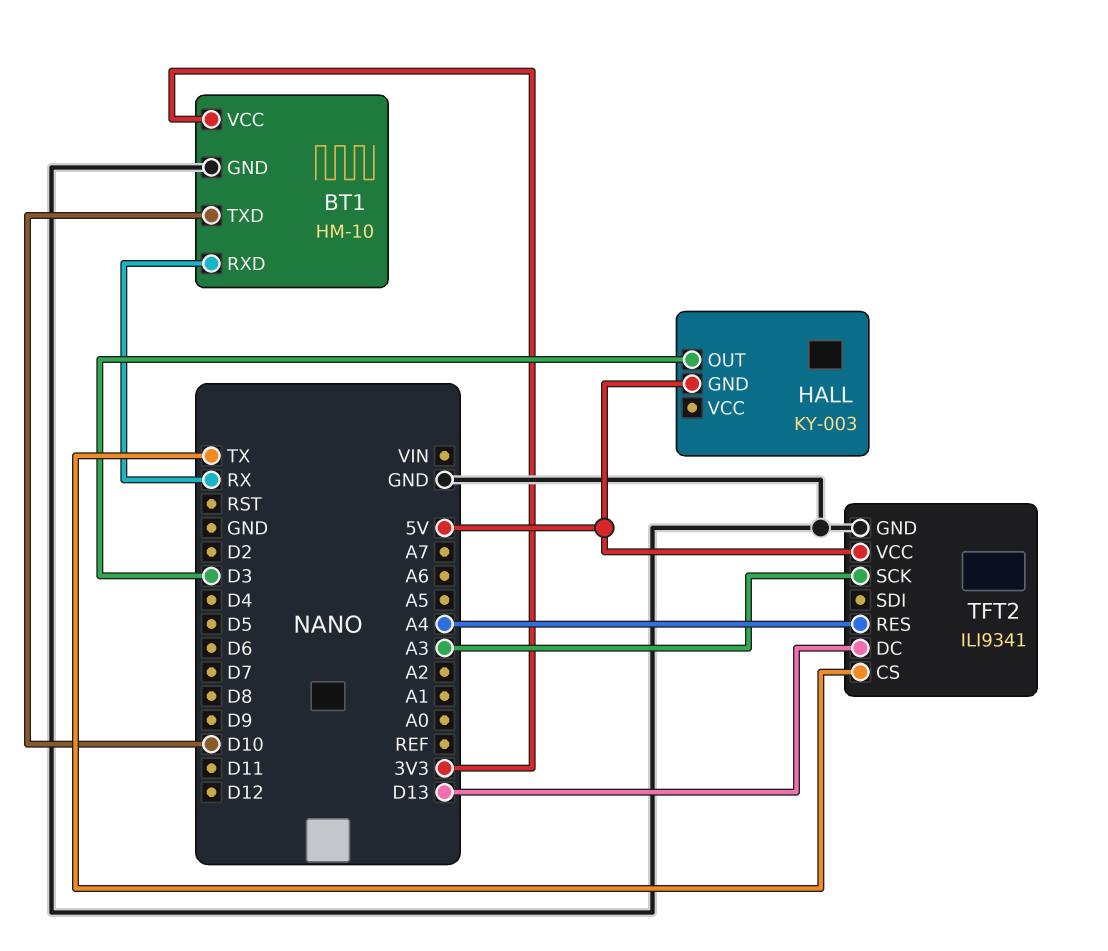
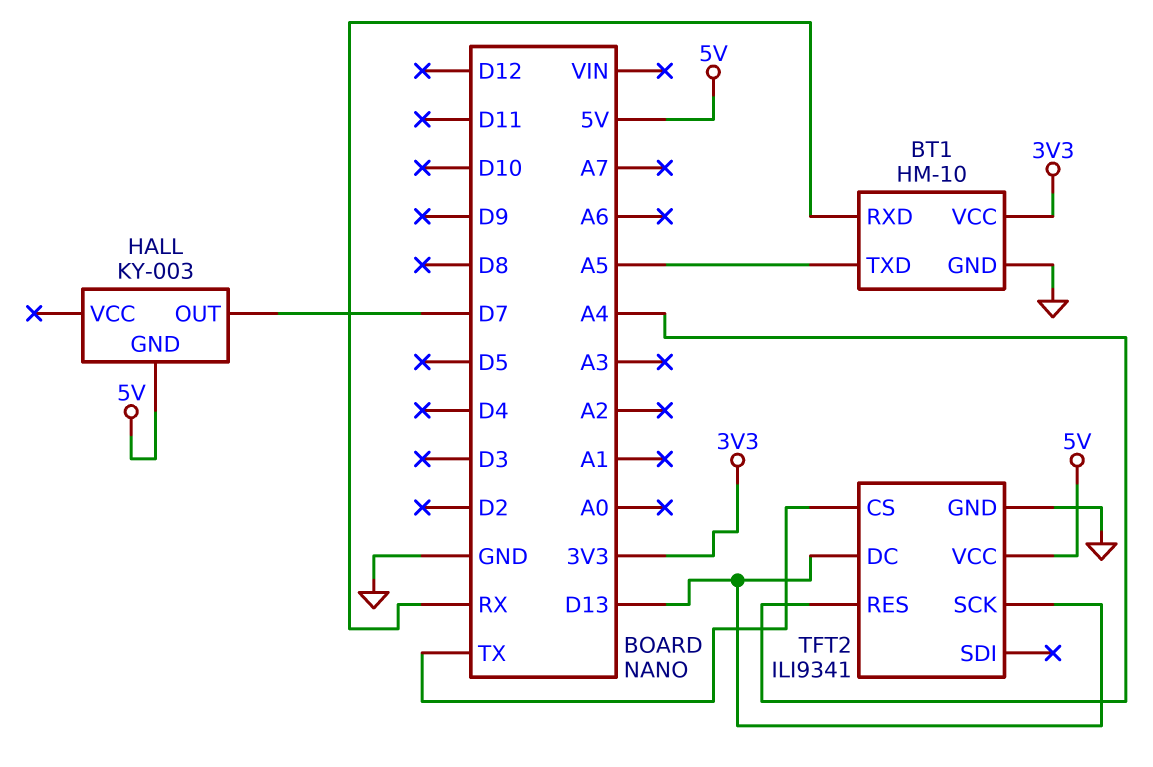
BT1 pin TXD: D10 -> A5
HALL pin OUT: D3 -> D7
TFT2 pin SCK: A3 -> D13

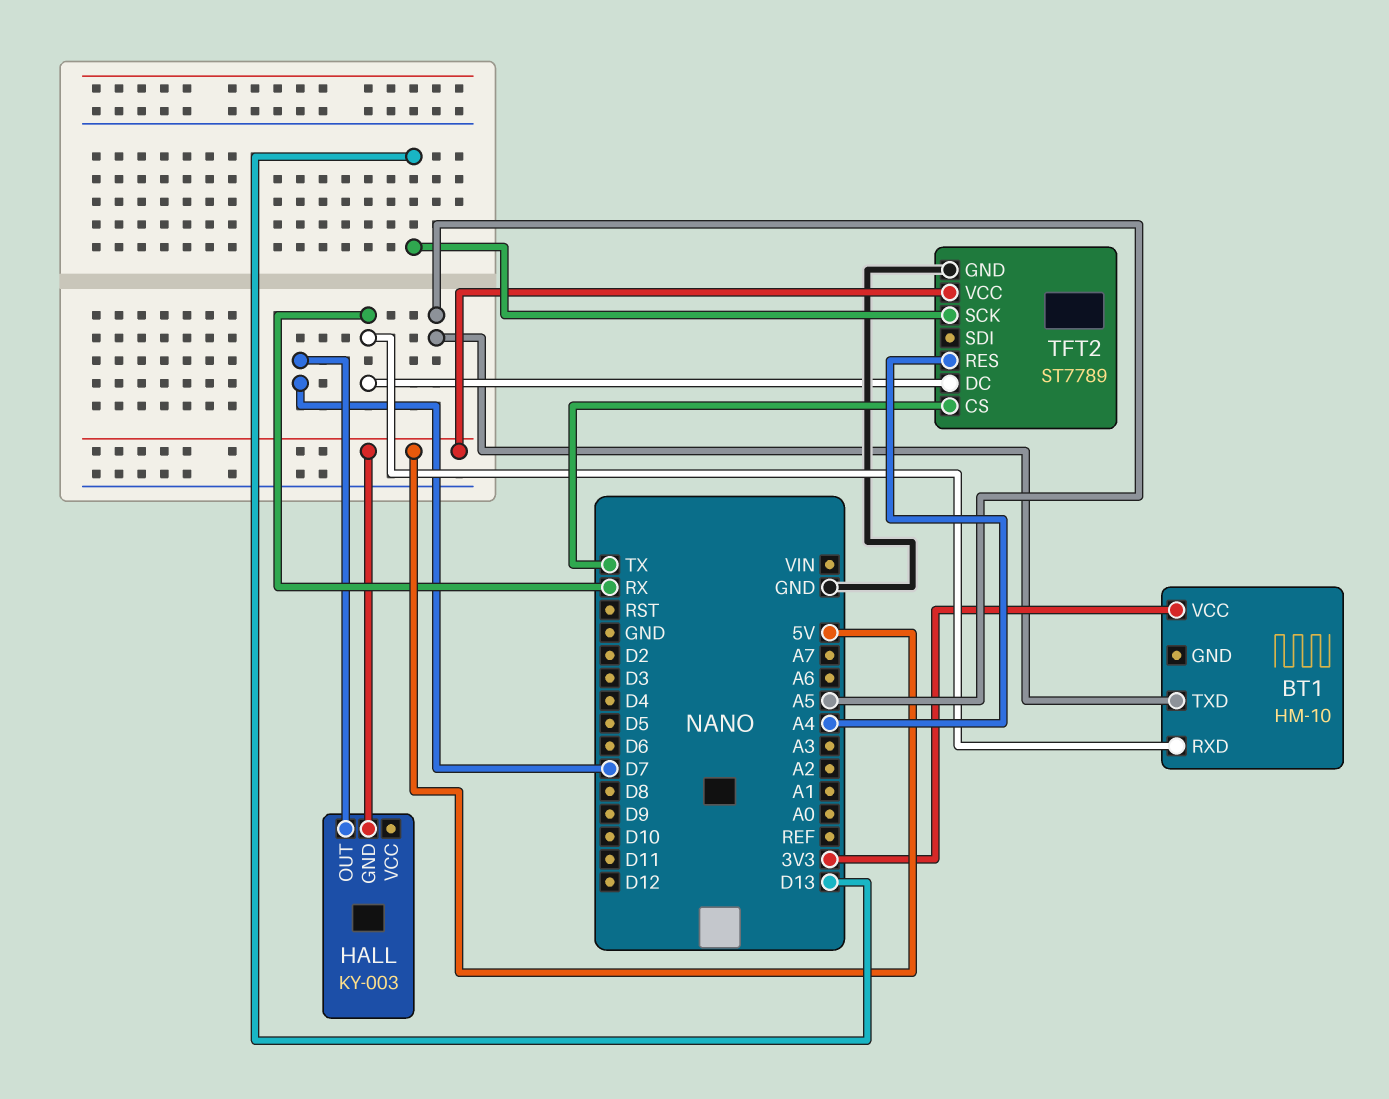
BT1 pin GND: GND -> none
TFT2: ILI9341 -> ST7789
TFT2 pin DC: D13 -> RX

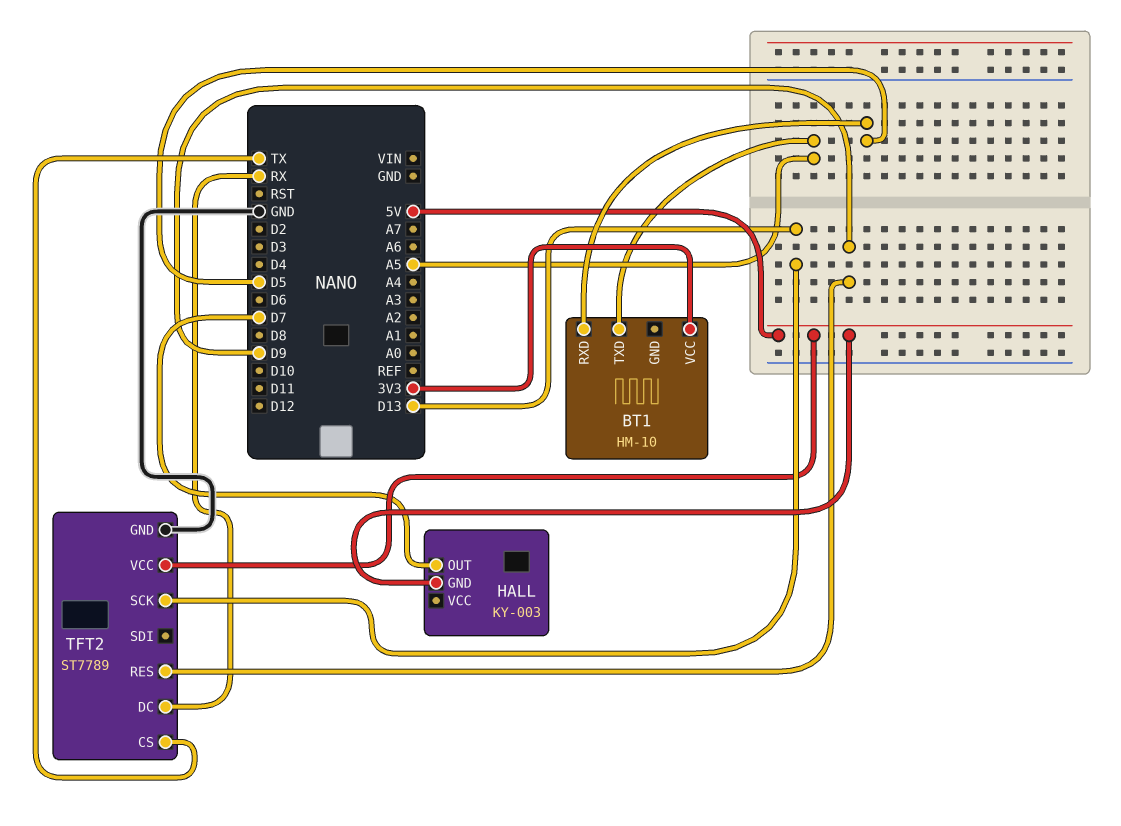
BT1 pin RXD: RX -> D5
TFT2 pin RES: A4 -> D9

